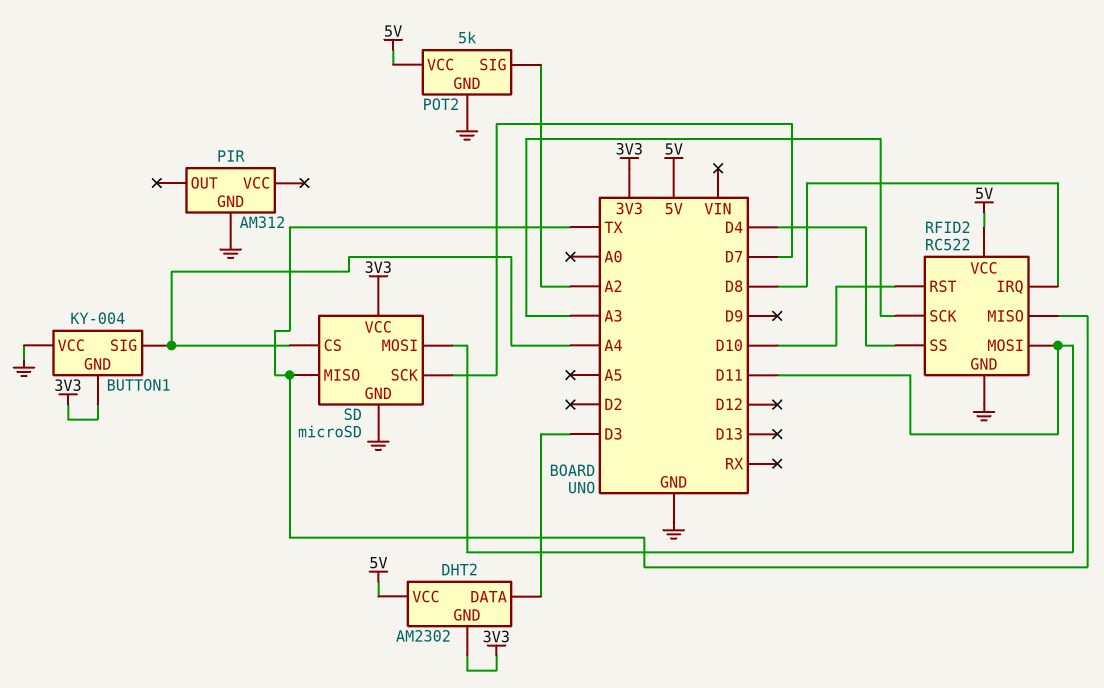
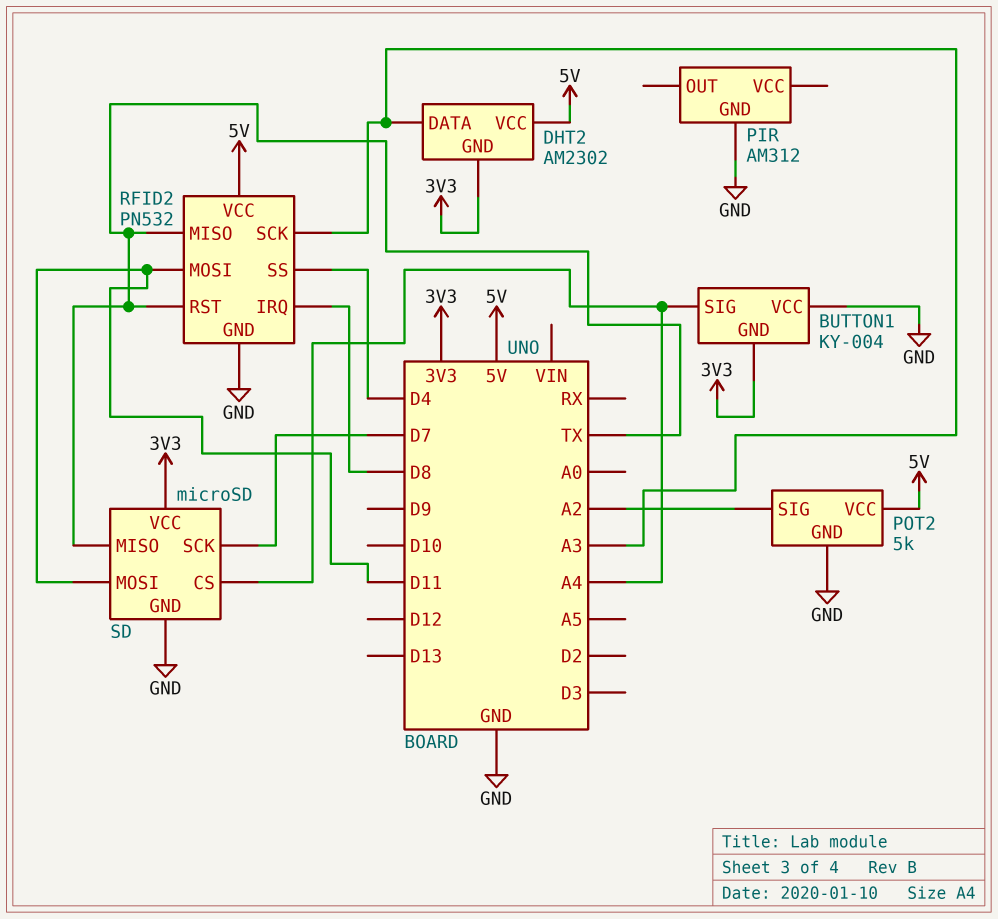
DHT2 pin DATA: D3 -> A3
RFID2: RC522 -> PN532
RFID2 pin RST: D10 -> TX

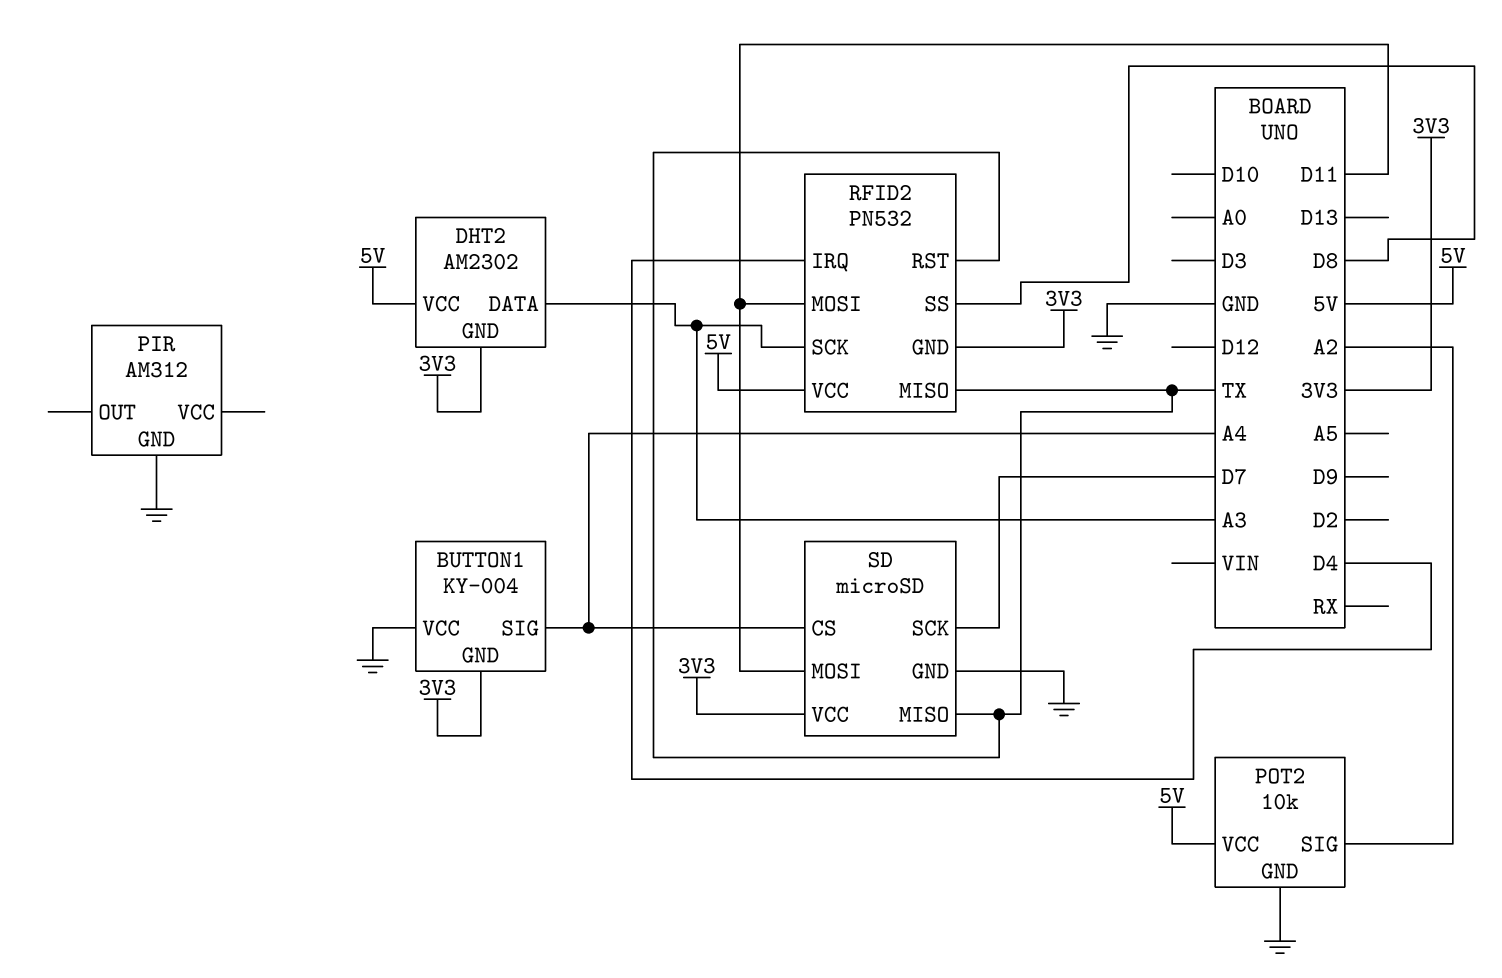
POT2: 5k -> 10k
RFID2 pin GND: GND -> 3V3
RFID2 pin IRQ: D8 -> D4
RFID2 pin SS: D4 -> D8

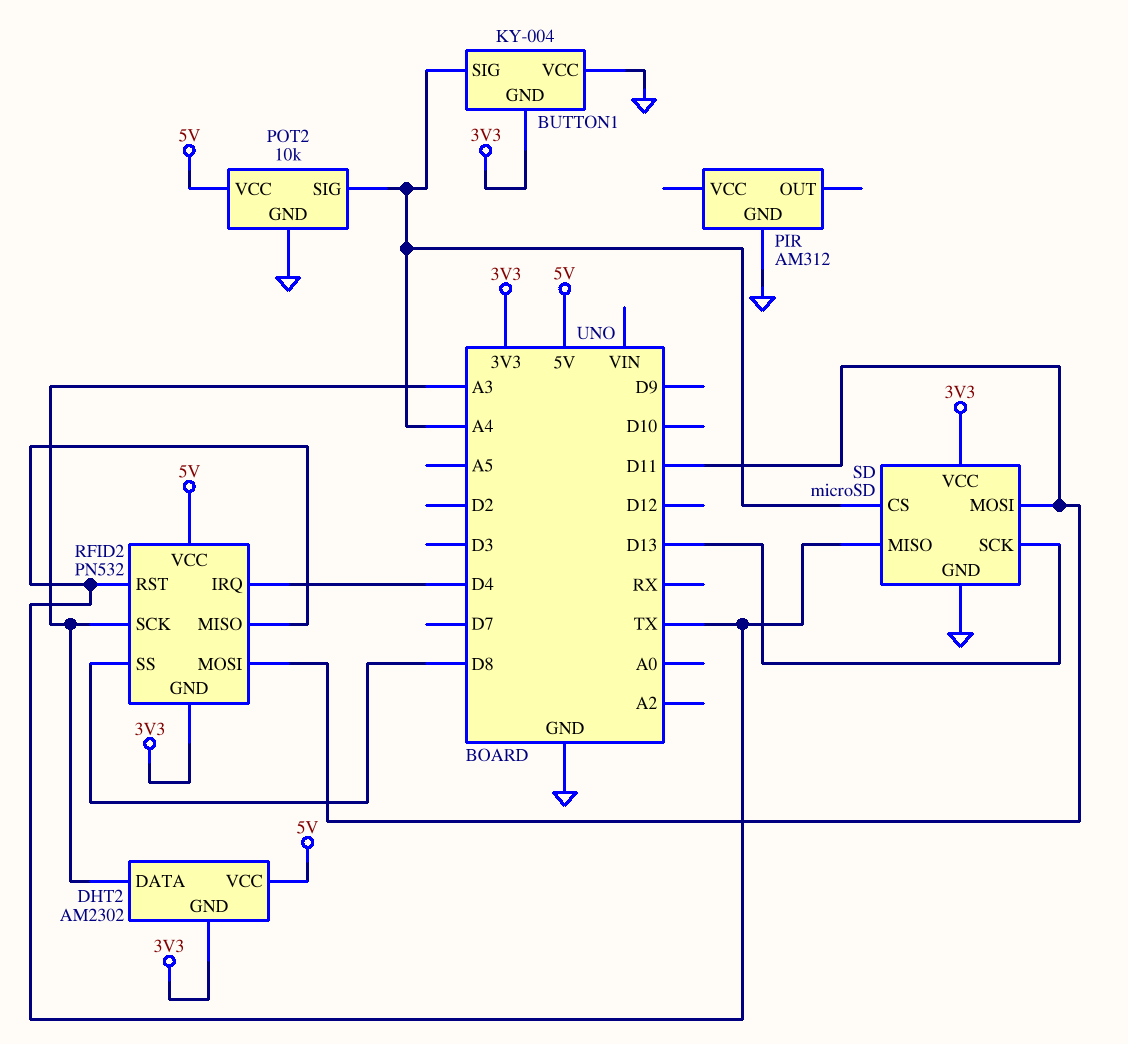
POT2 pin SIG: A2 -> A4
SD pin SCK: D7 -> D13

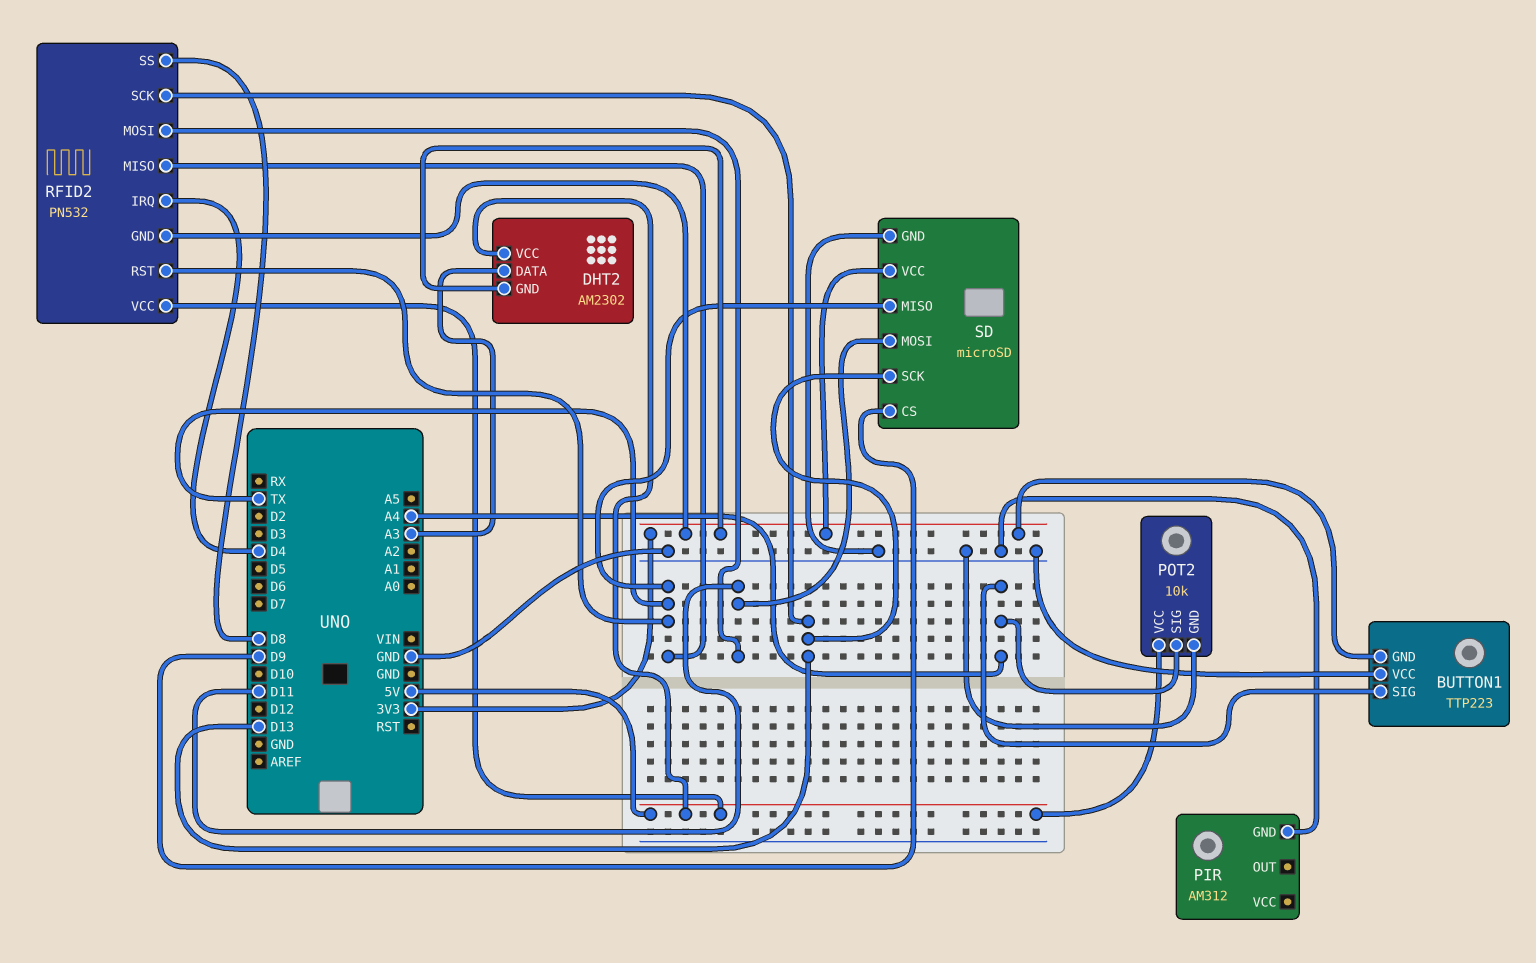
BUTTON1: KY-004 -> TTP223
RFID2 pin SCK: A3 -> D13
SD pin CS: A4 -> D9

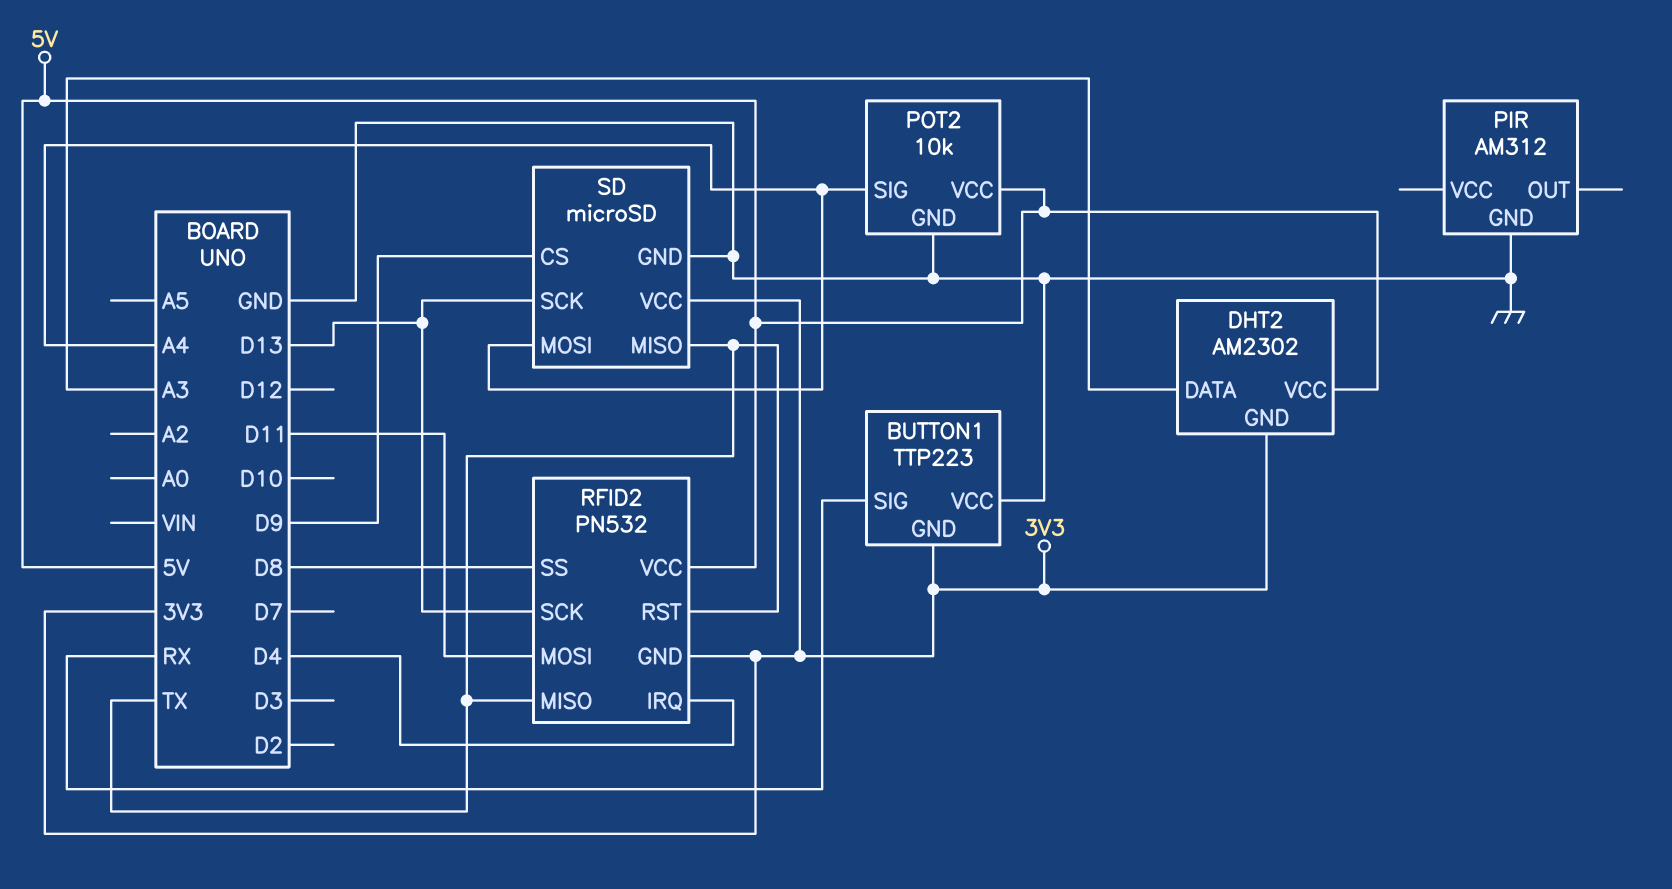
BUTTON1 pin SIG: A4 -> RX
SD pin MOSI: D11 -> A4

